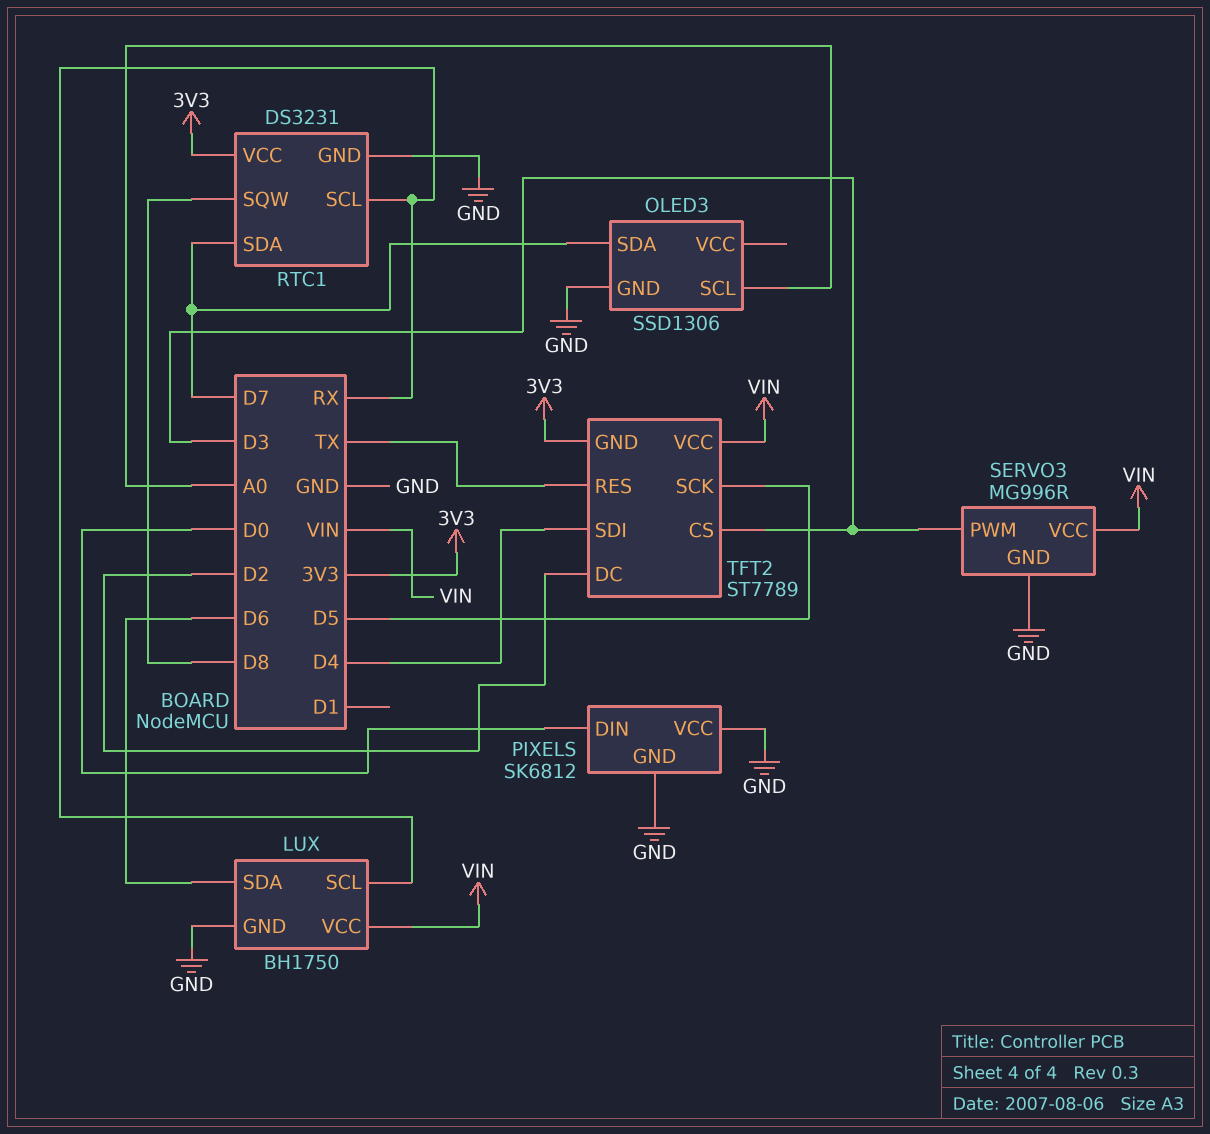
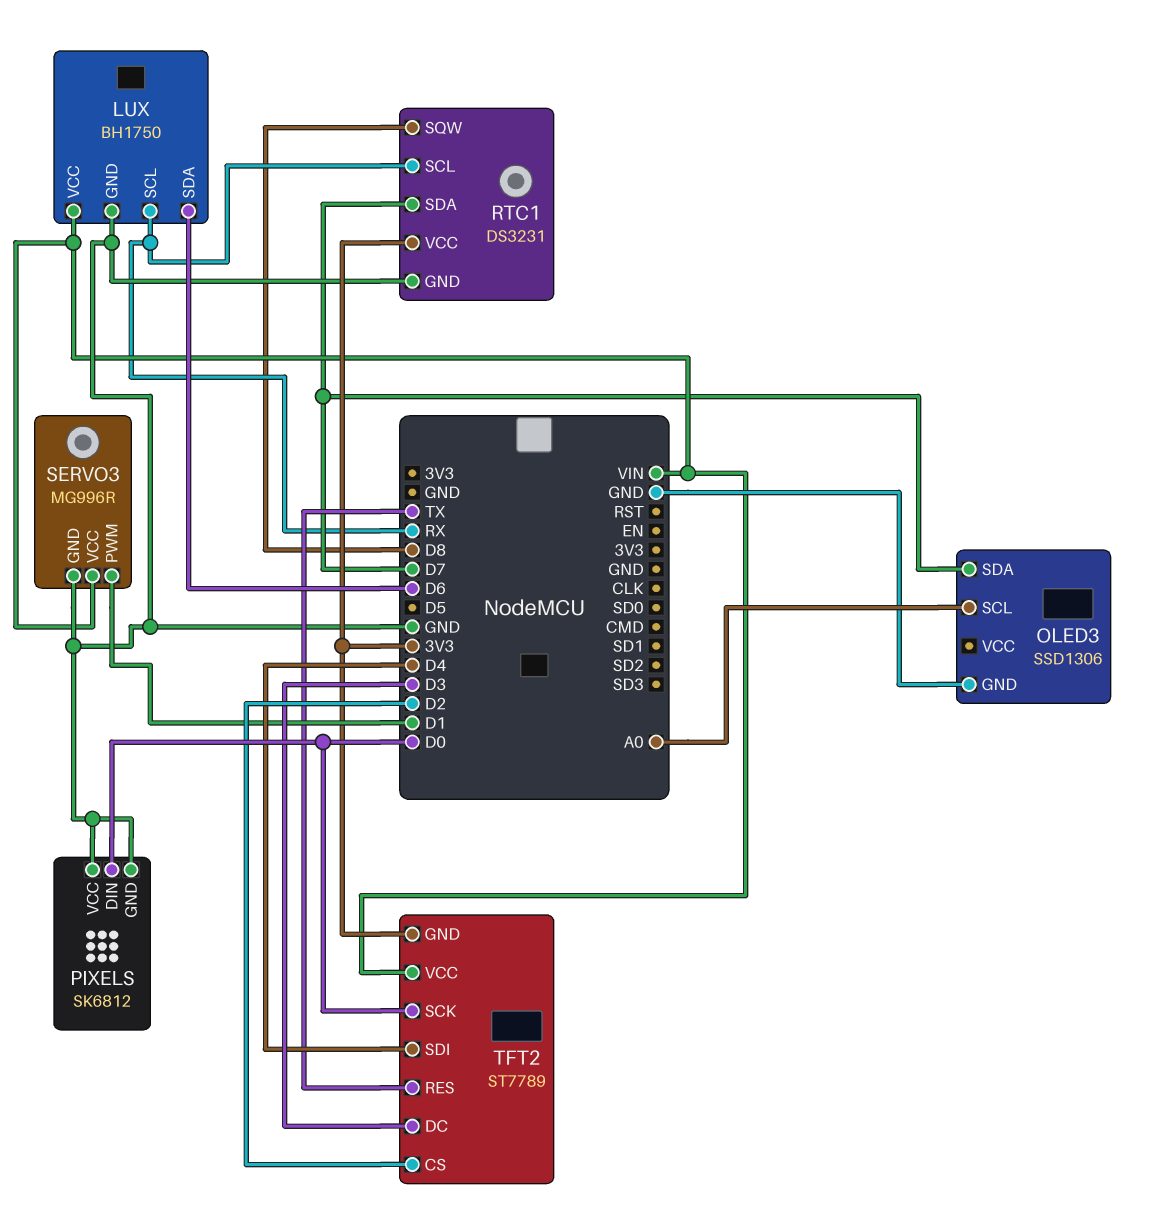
SERVO3 pin PWM: D3 -> D1
TFT2 pin CS: D3 -> D2
TFT2 pin DC: D2 -> D3
TFT2 pin SCK: D5 -> D0

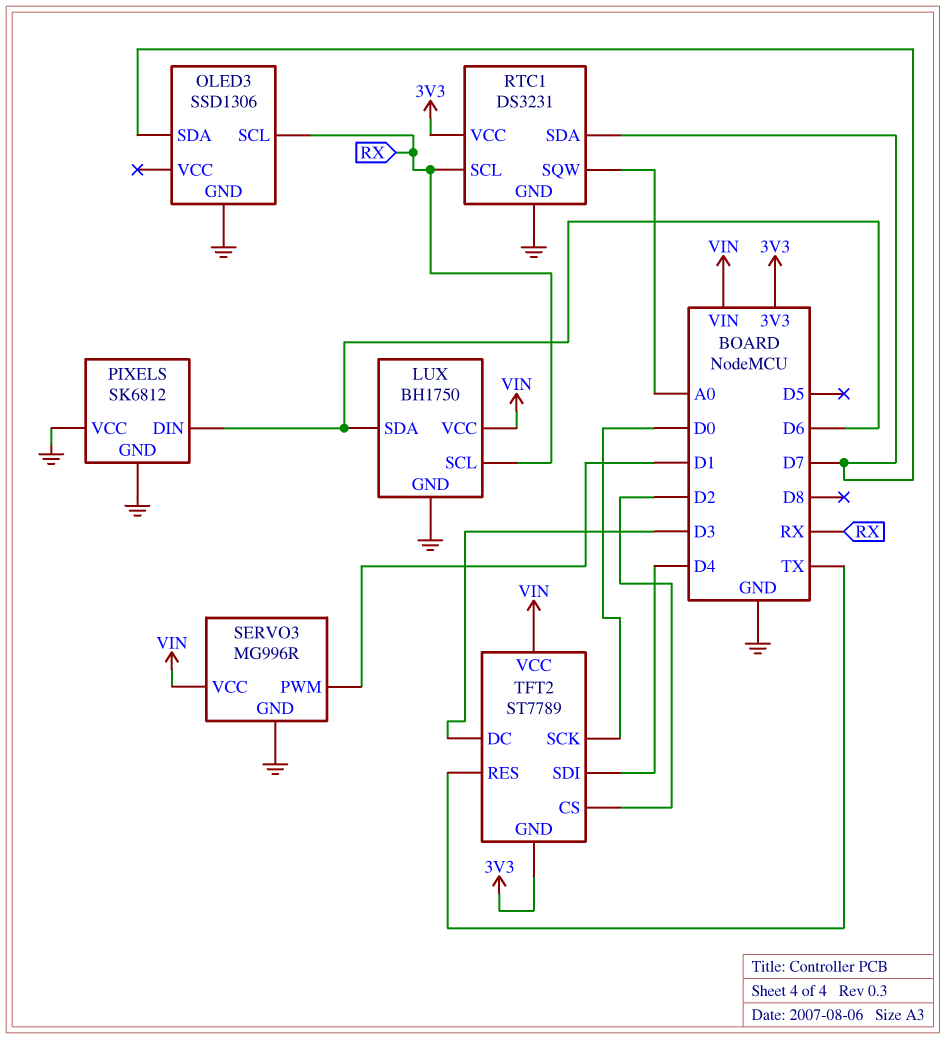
OLED3 pin SCL: A0 -> RX
PIXELS pin DIN: D0 -> D6
RTC1 pin SQW: D8 -> A0

